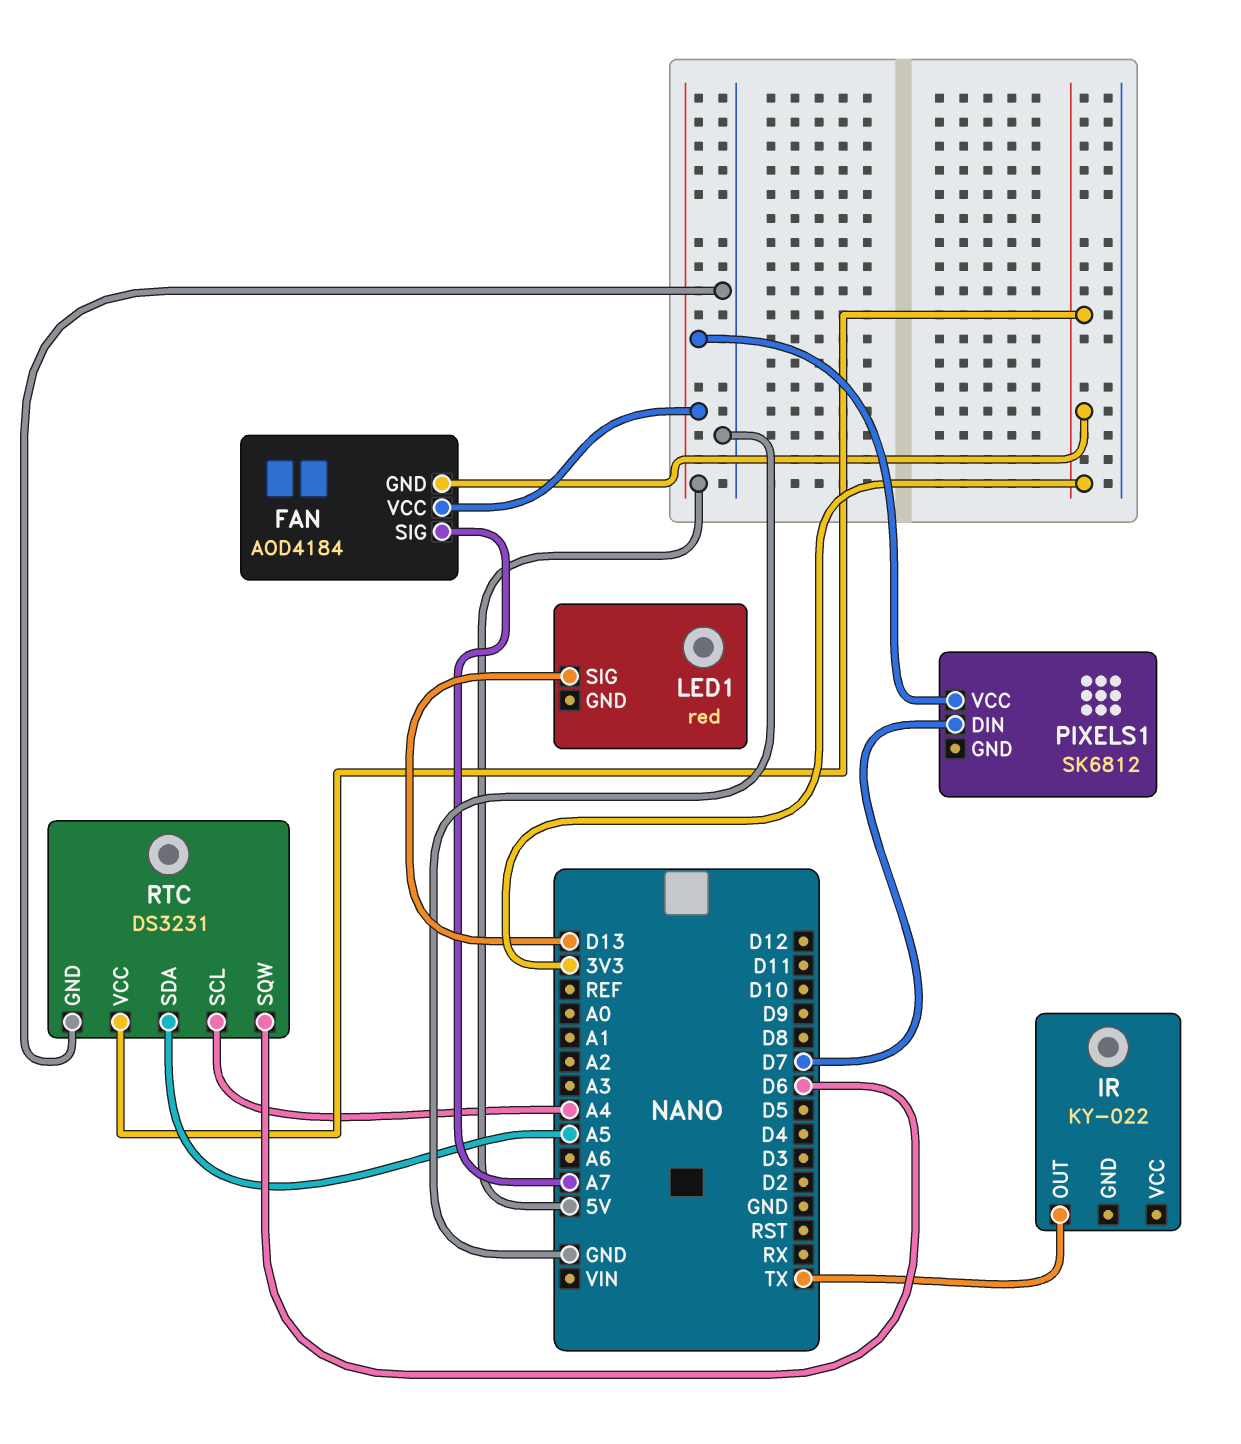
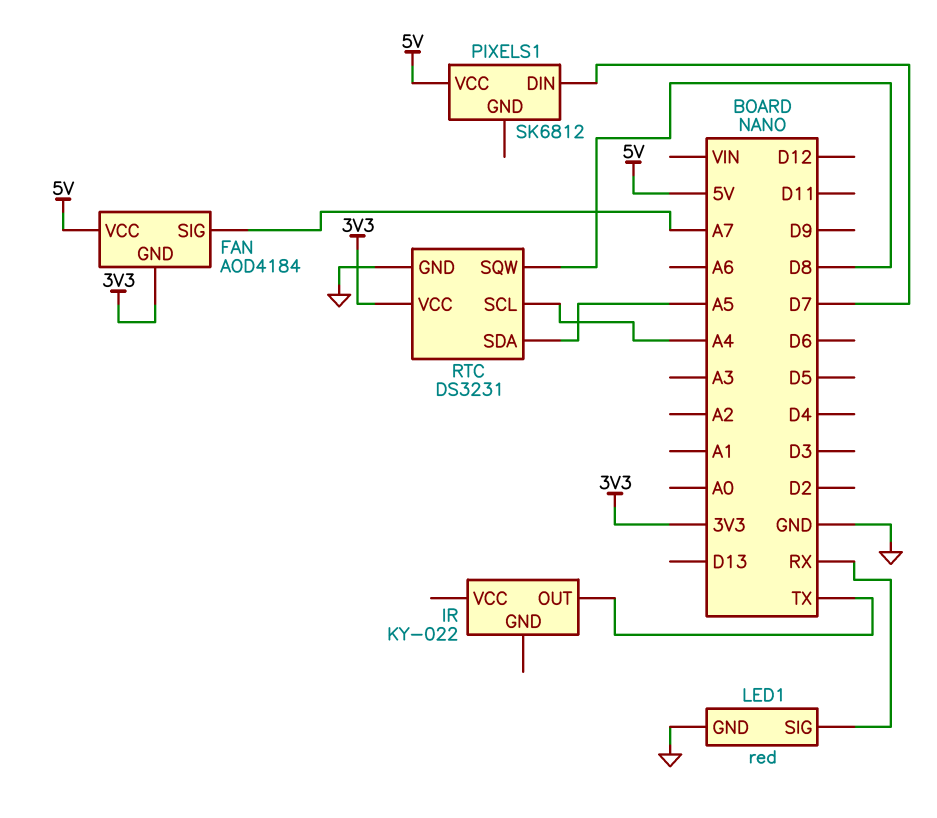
LED1 pin GND: none -> GND
LED1 pin SIG: D13 -> RX
RTC pin SQW: D6 -> D8

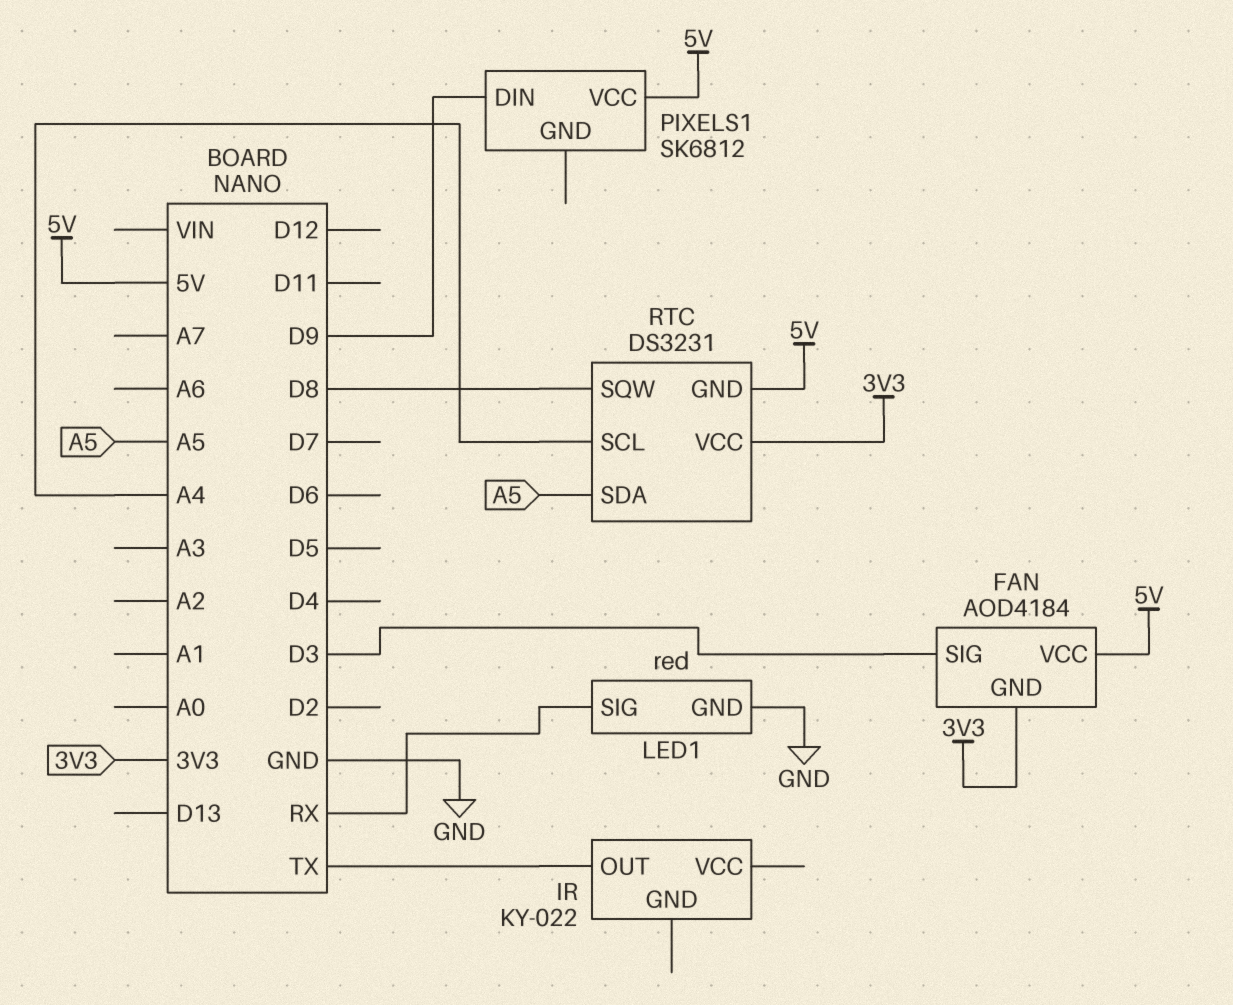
FAN pin SIG: A7 -> D3
PIXELS1 pin DIN: D7 -> D9
RTC pin GND: GND -> 5V

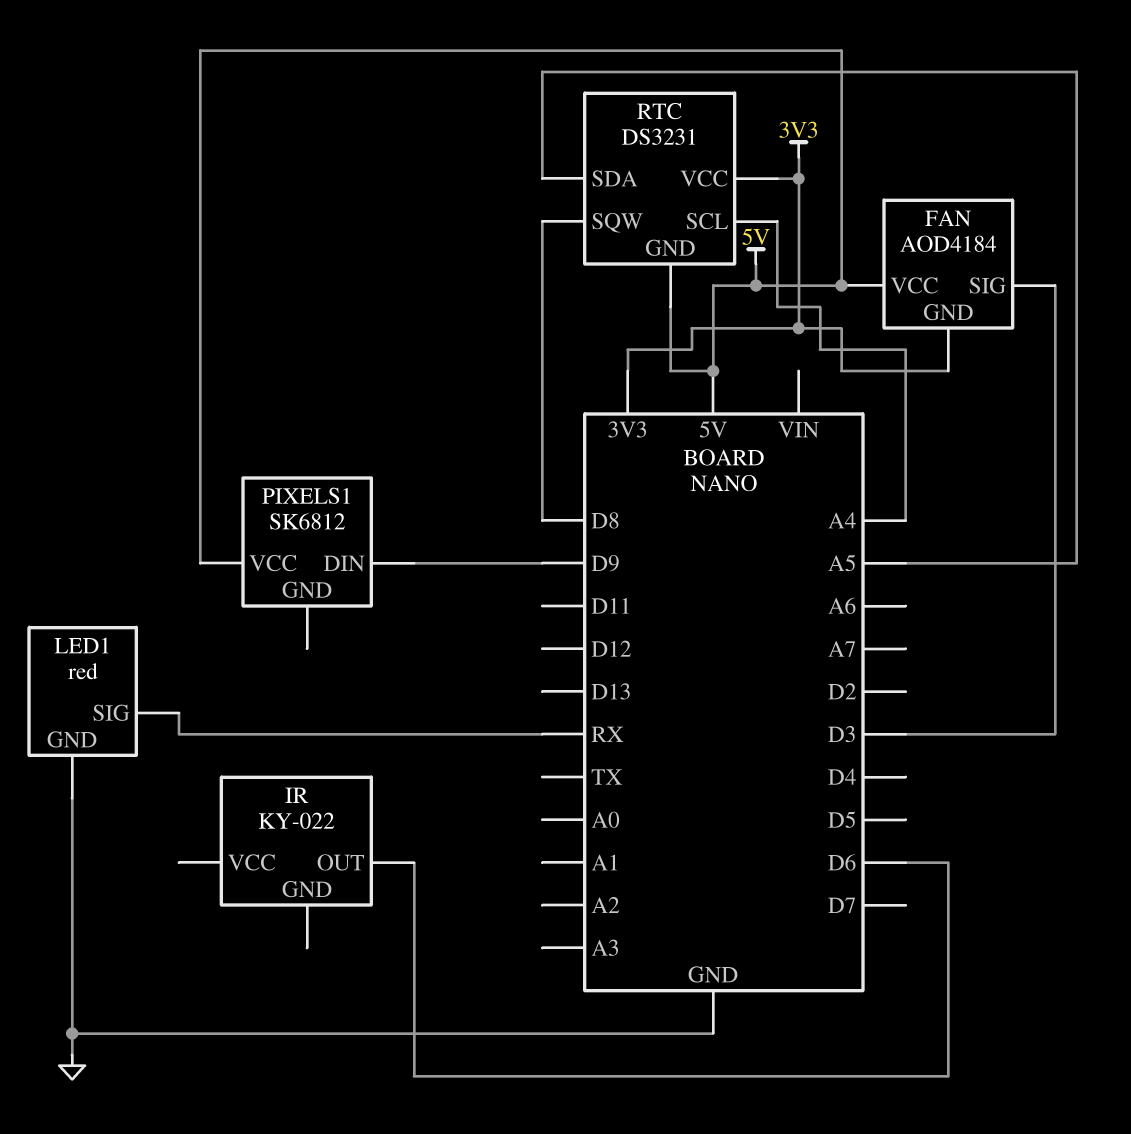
IR pin OUT: TX -> D6

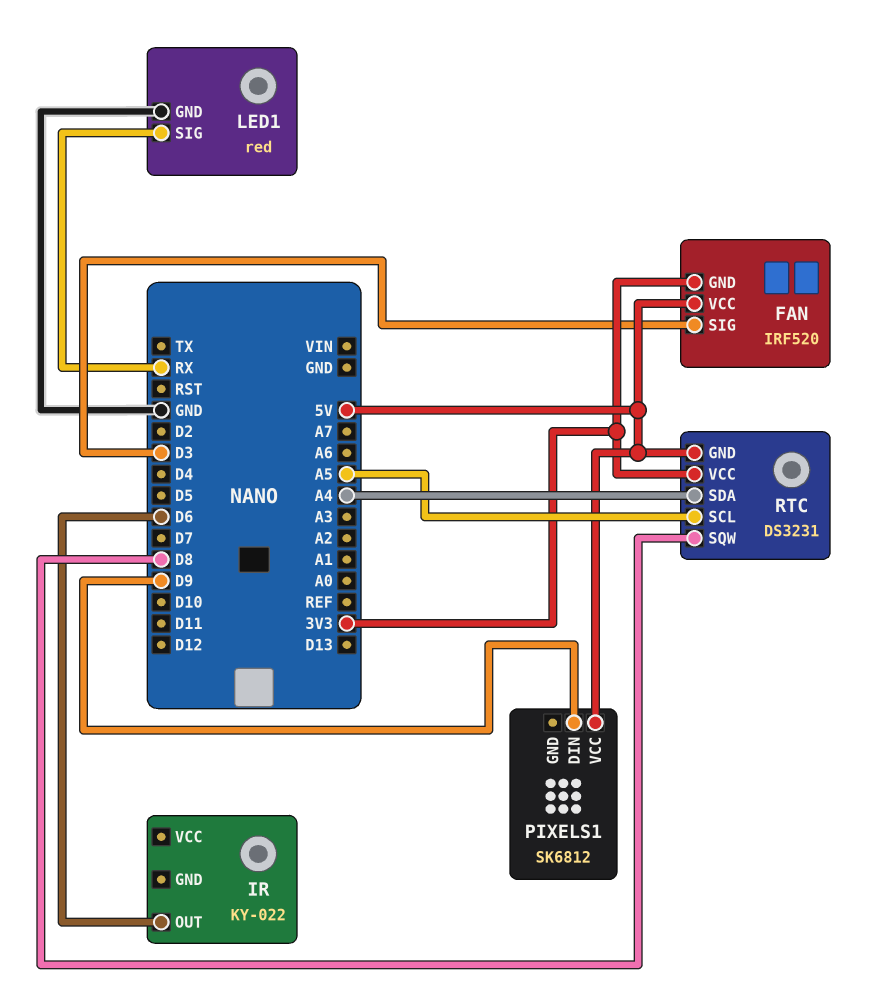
FAN: AOD4184 -> IRF520
RTC pin SCL: A4 -> A5
RTC pin SDA: A5 -> A4

